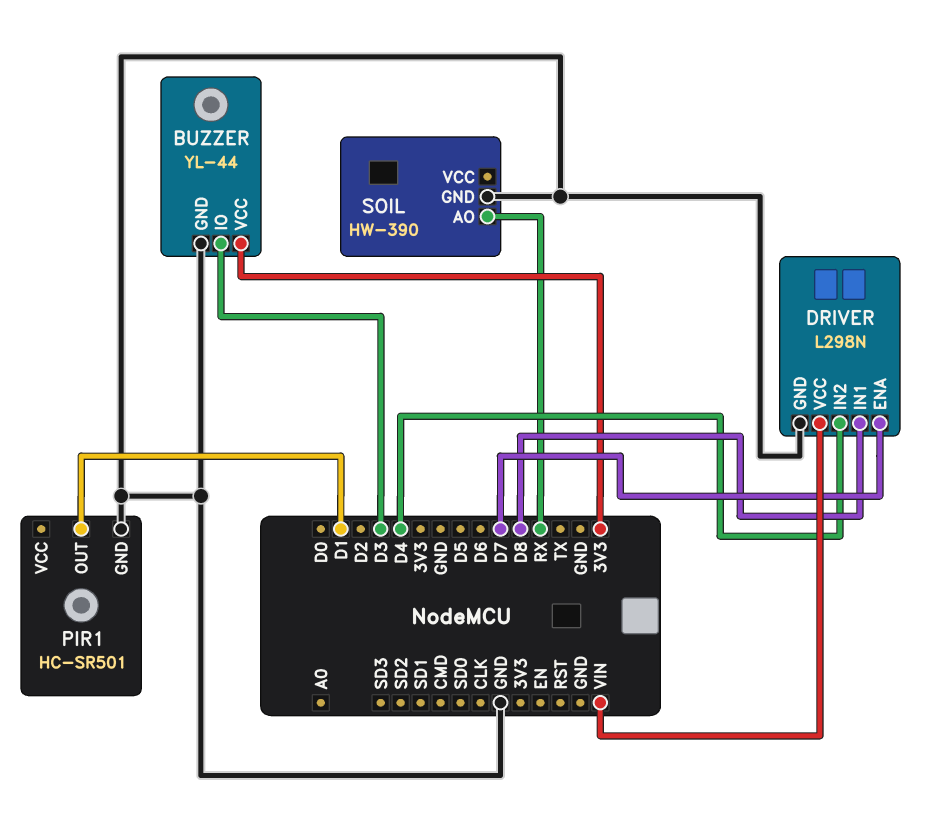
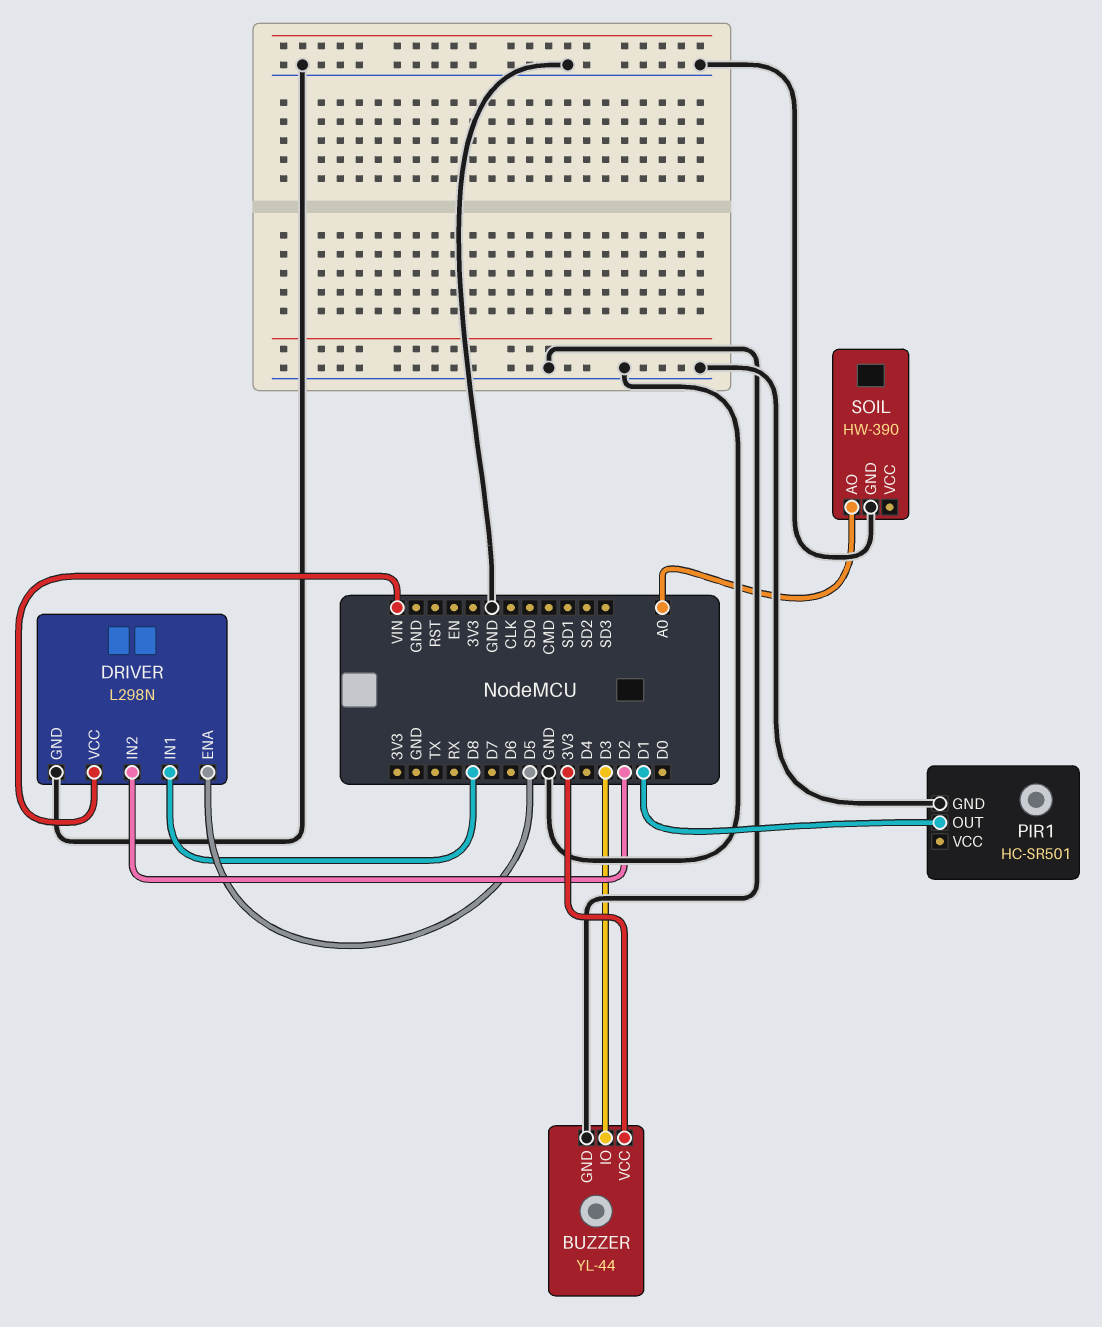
DRIVER pin ENA: D7 -> D5
DRIVER pin IN2: D4 -> D2
SOIL pin AO: RX -> A0

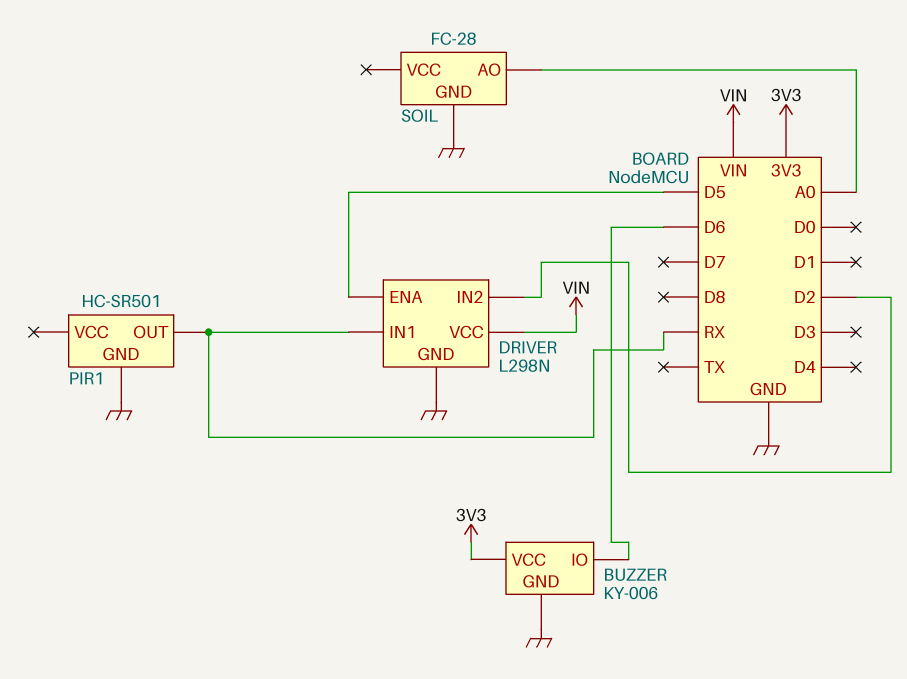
BUZZER: YL-44 -> KY-006
BUZZER pin IO: D3 -> D6
DRIVER pin IN1: D8 -> RX
PIR1 pin OUT: D1 -> RX
SOIL: HW-390 -> FC-28

